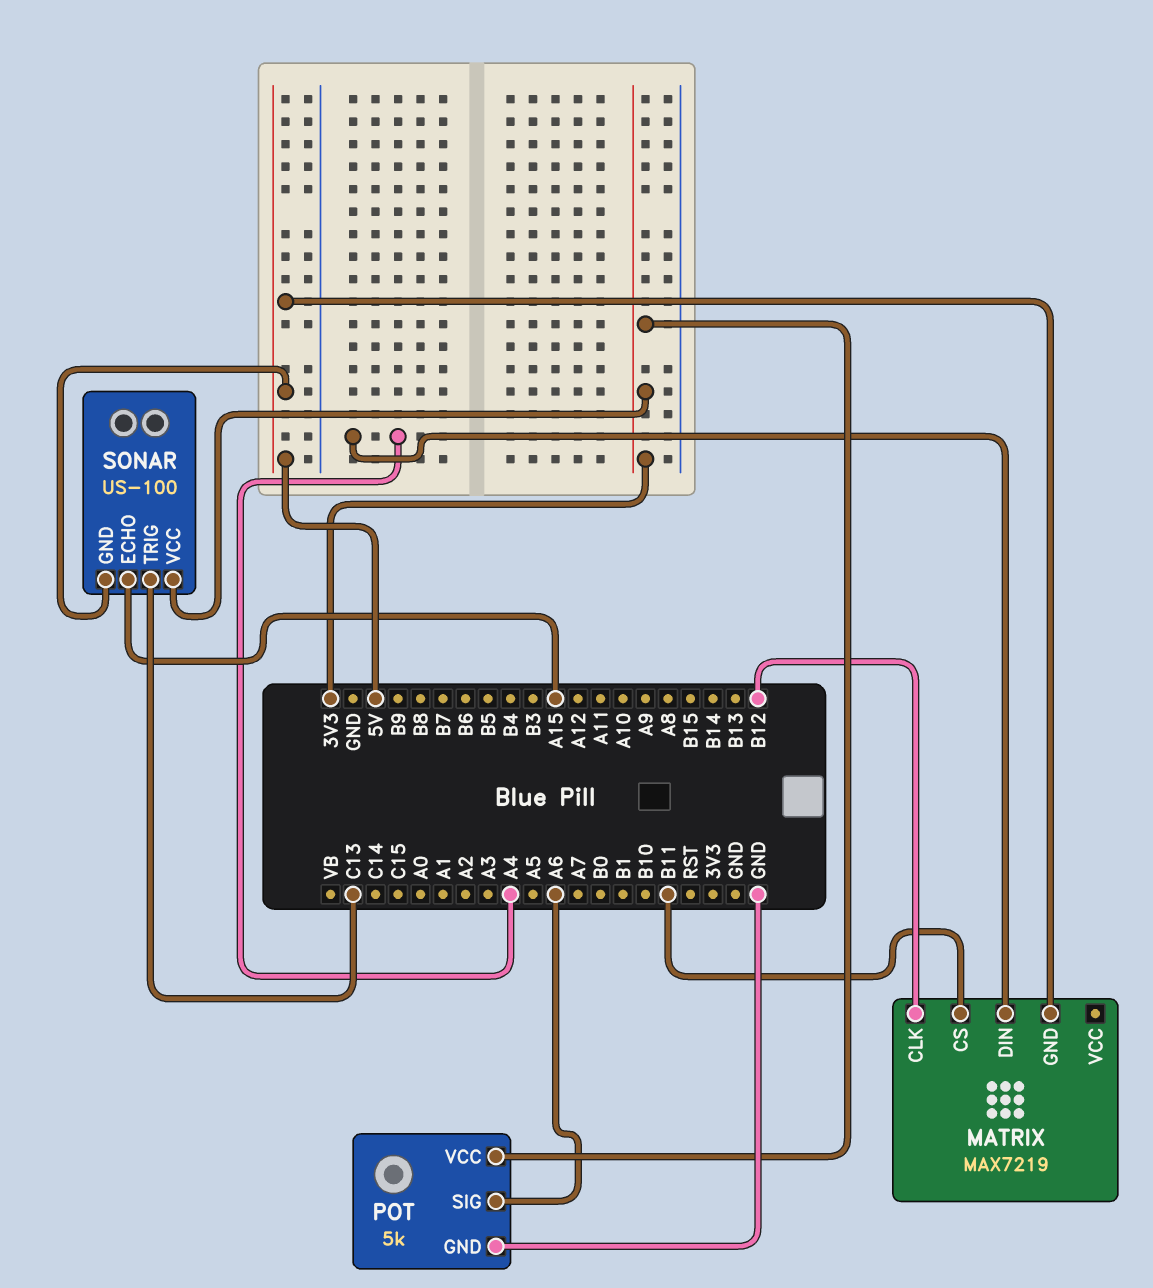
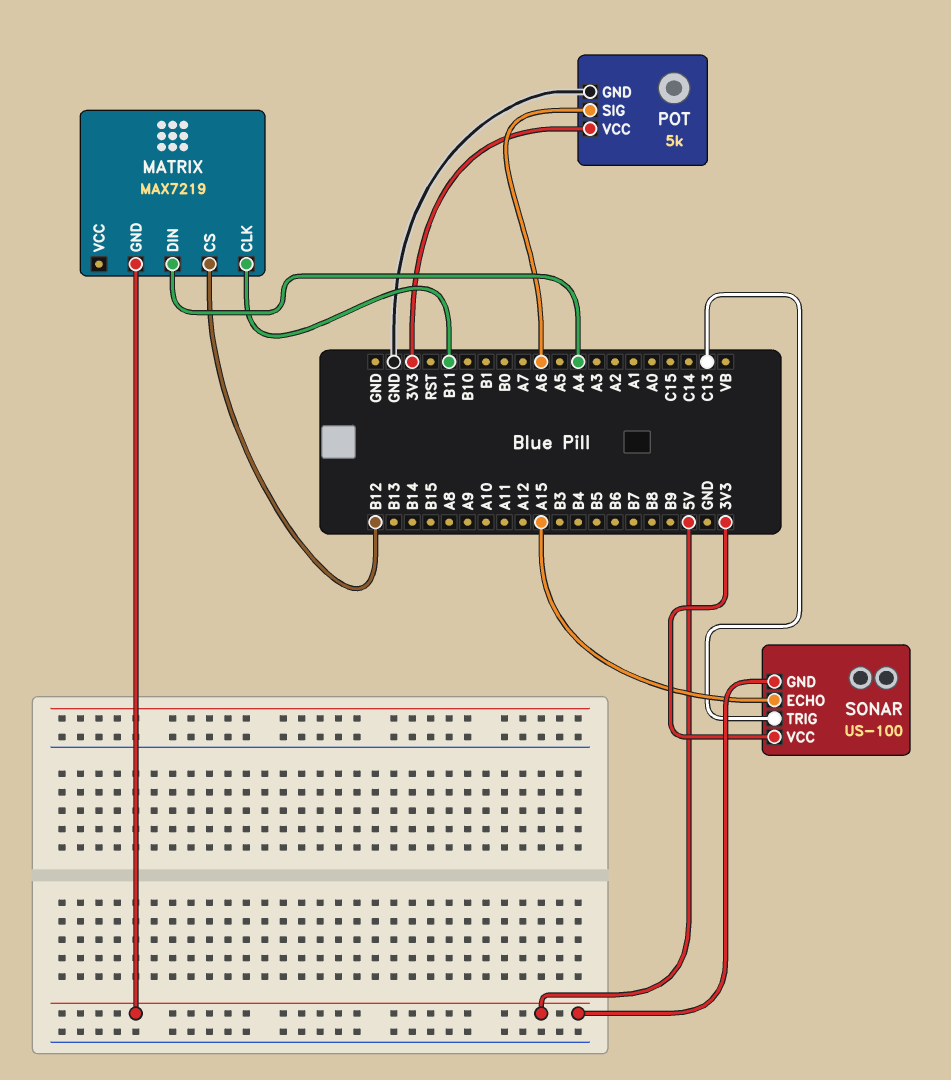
MATRIX pin CLK: B12 -> B11
MATRIX pin CS: B11 -> B12

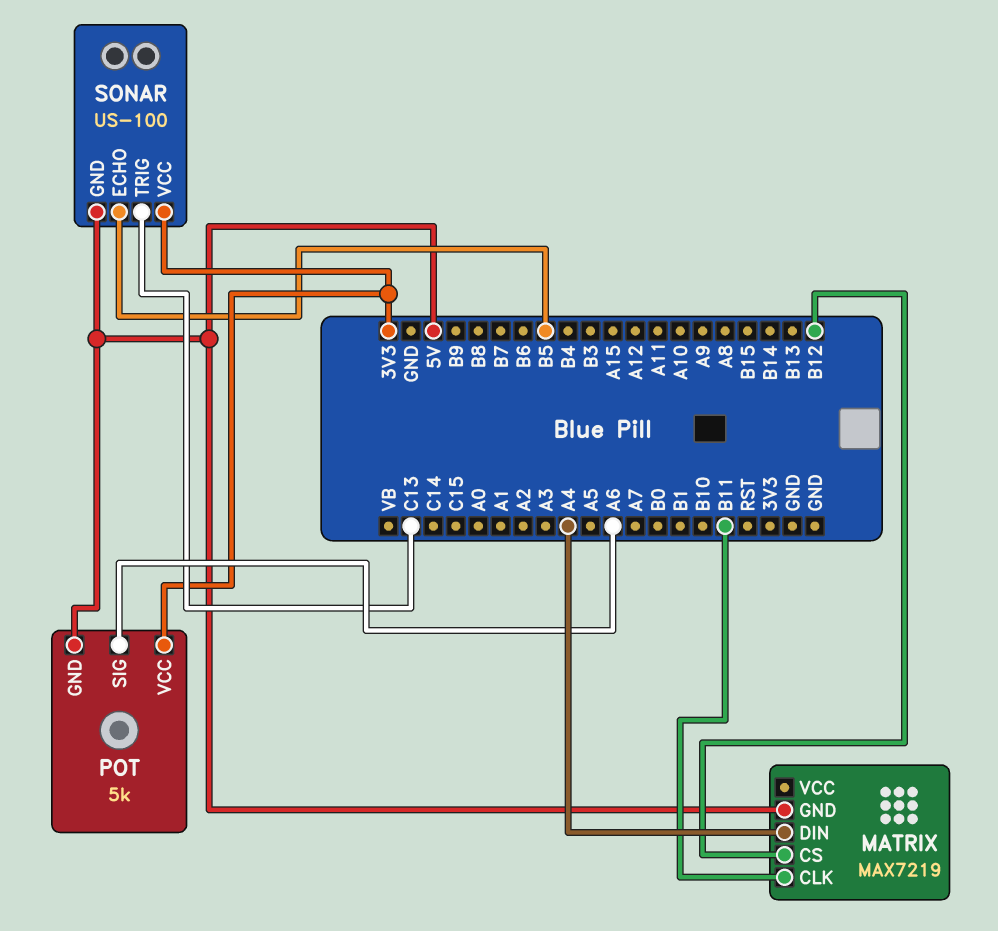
POT pin GND: GND -> 5V
SONAR pin ECHO: A15 -> B5

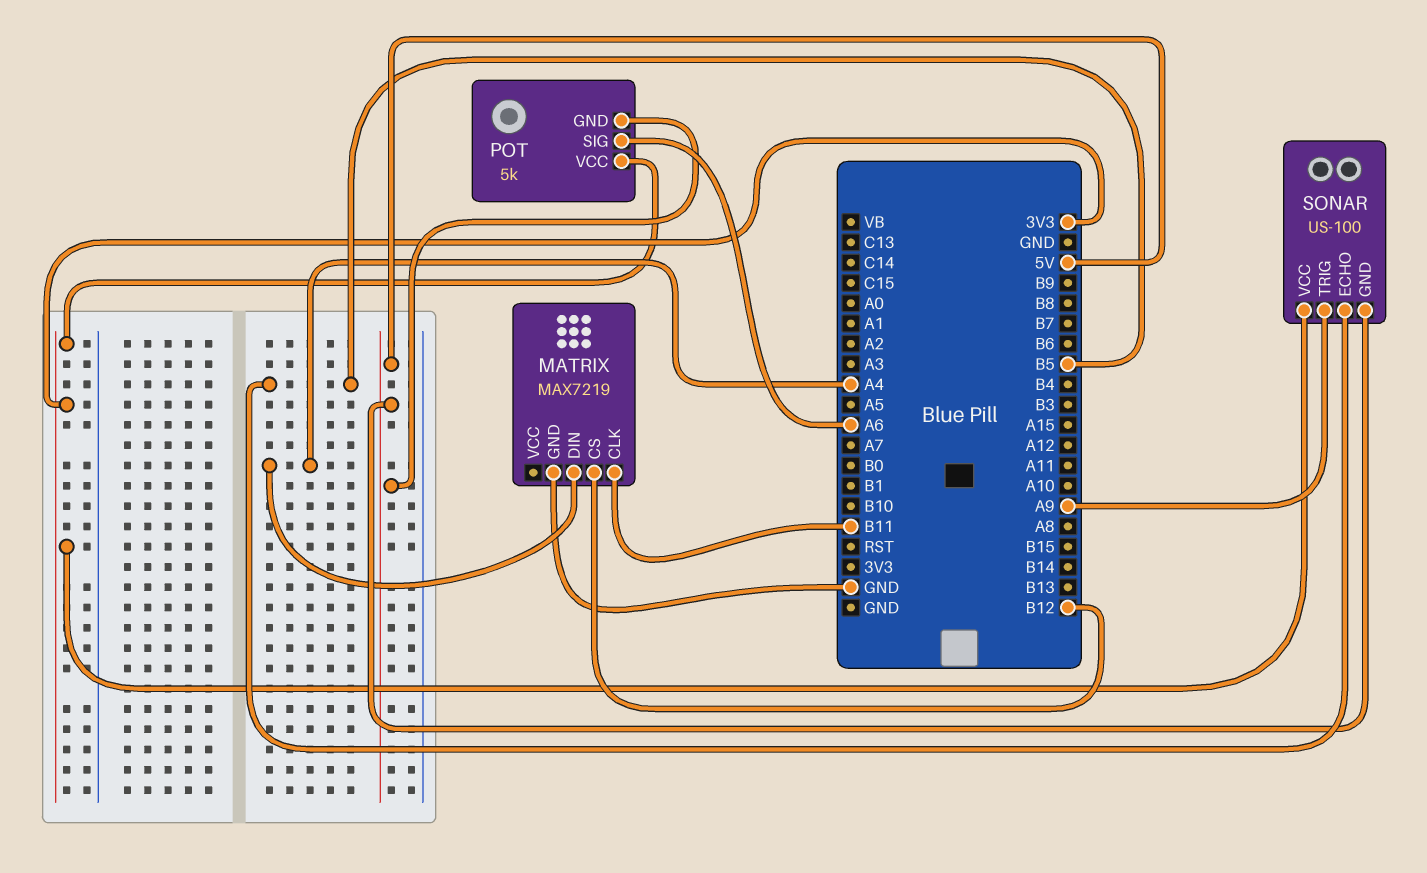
MATRIX pin GND: 5V -> GND
SONAR pin TRIG: C13 -> A9

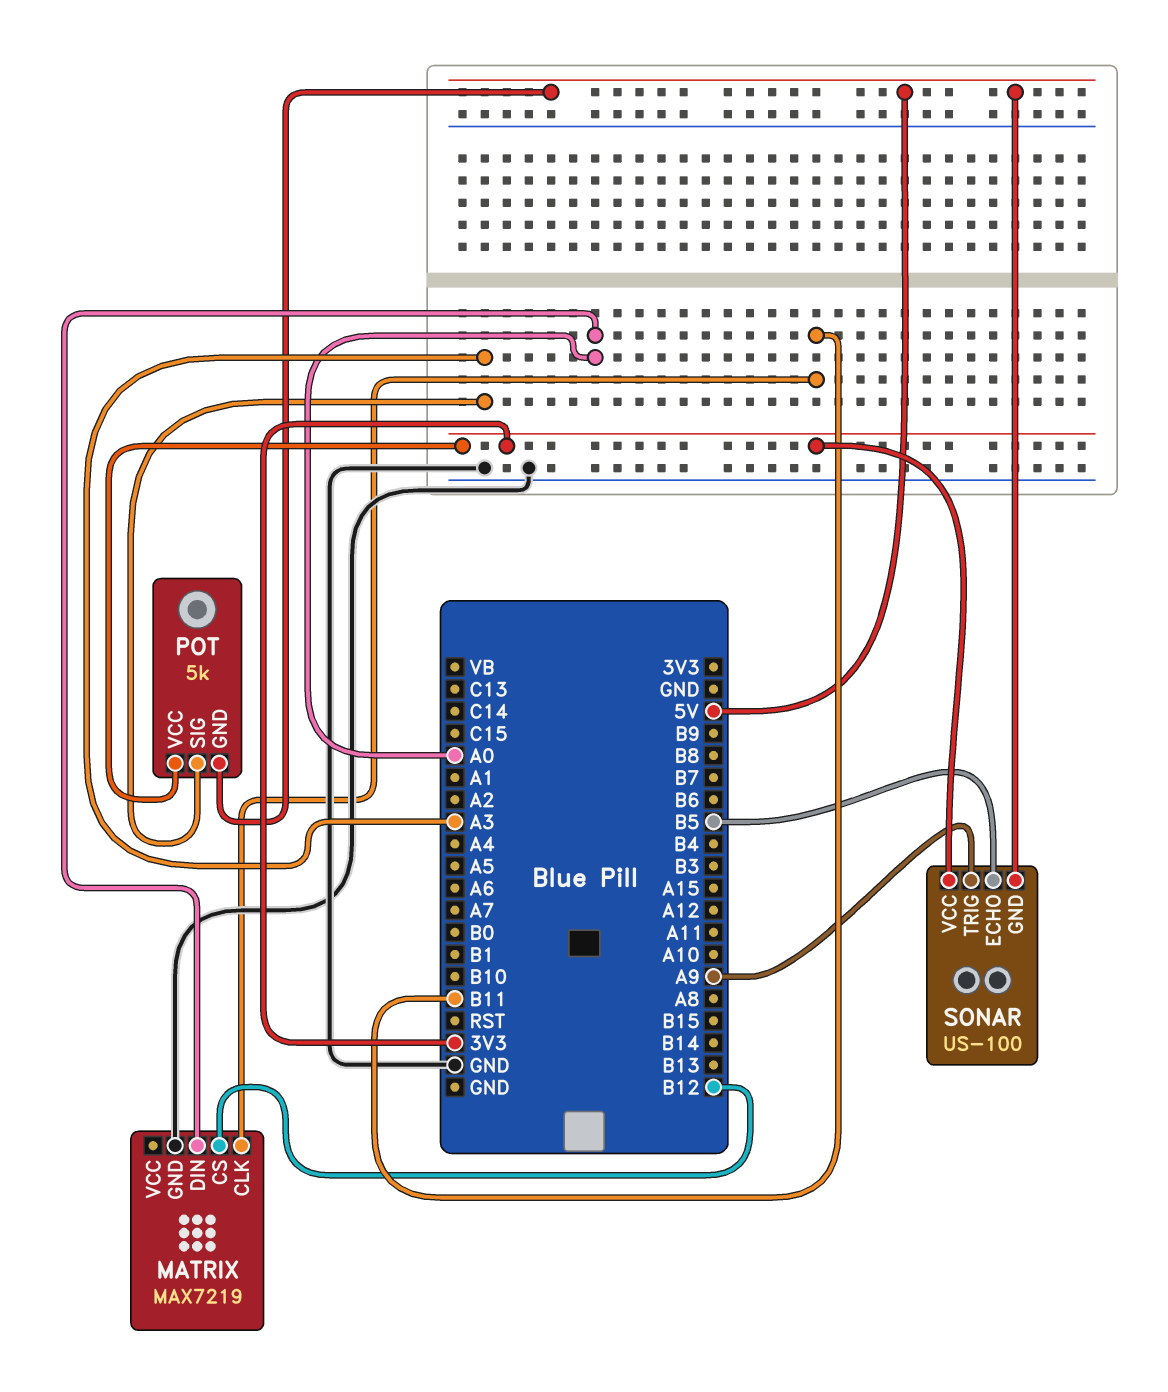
MATRIX pin DIN: A4 -> A0
POT pin SIG: A6 -> A3

